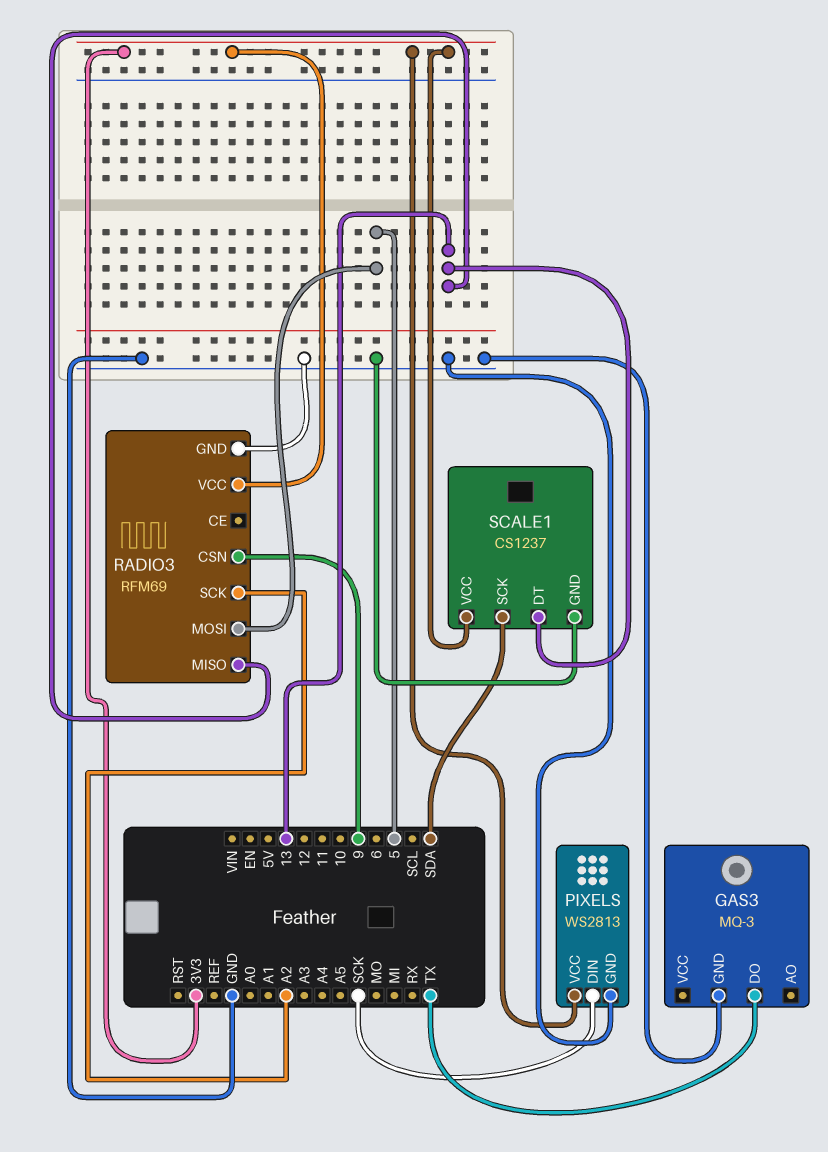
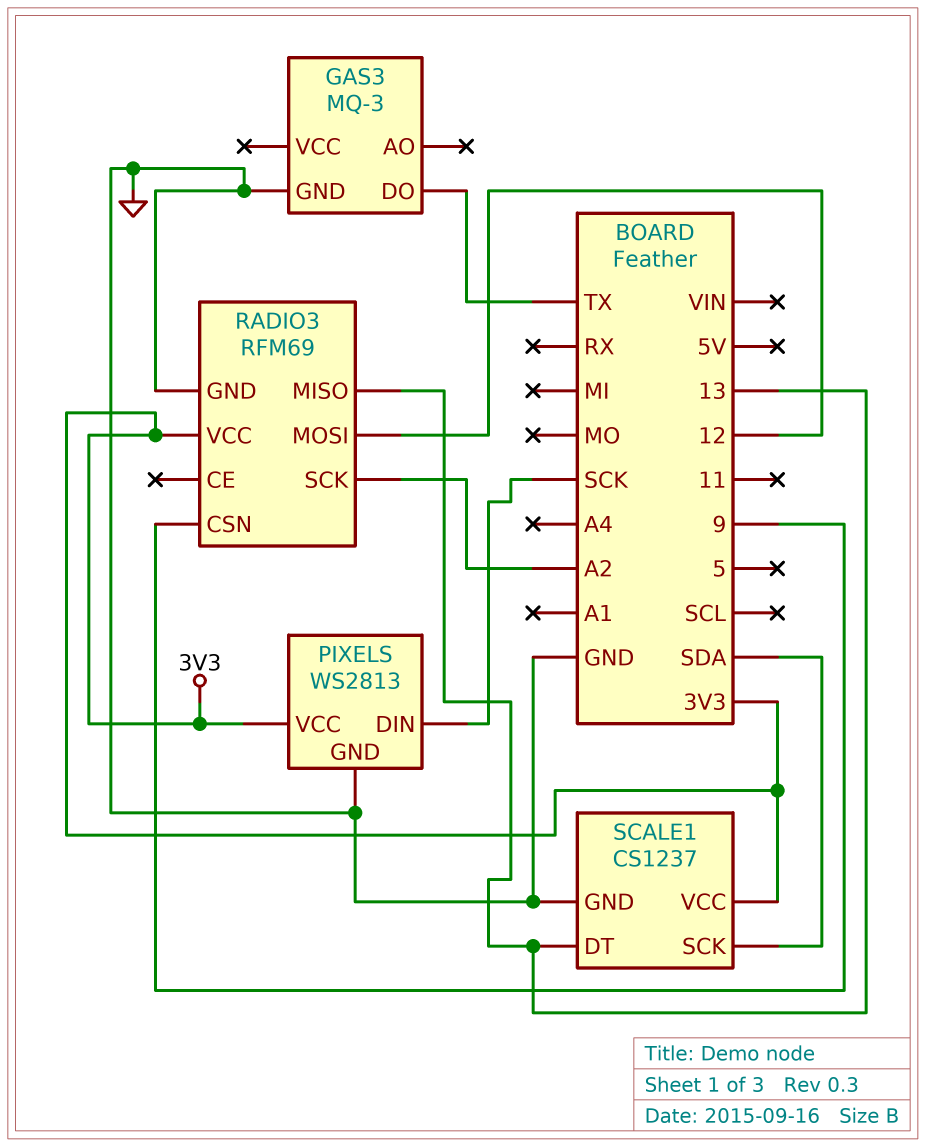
RADIO3 pin MOSI: 5 -> 12

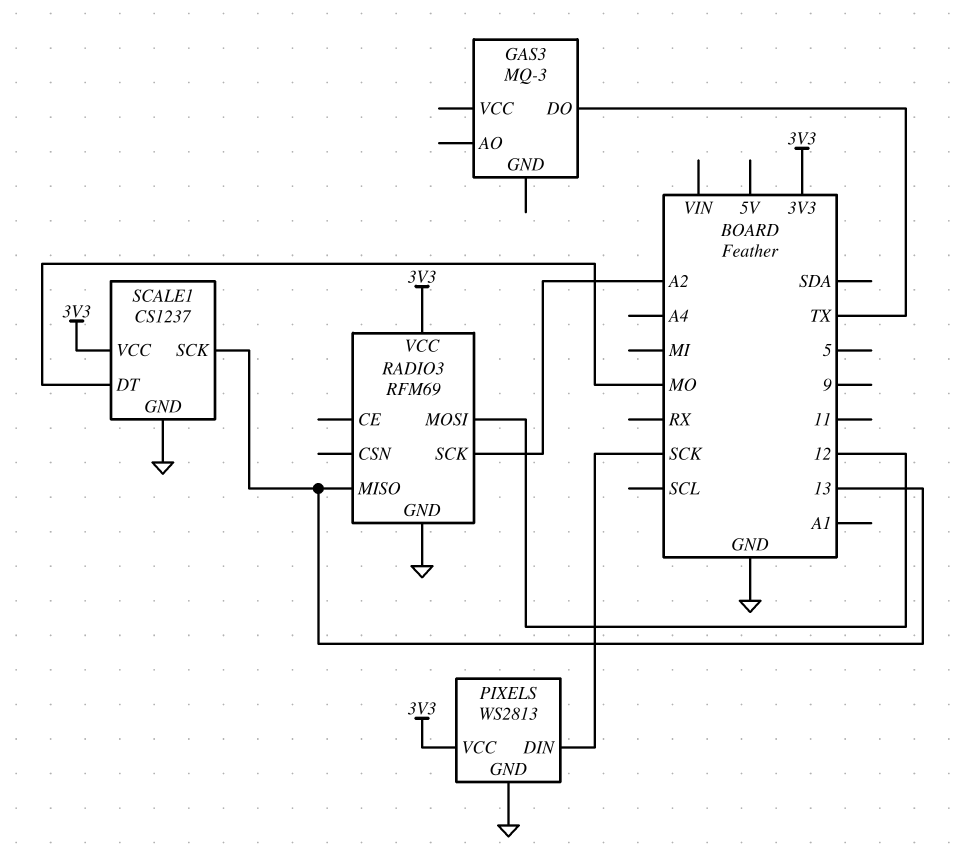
GAS3 pin GND: GND -> none
RADIO3 pin CSN: 9 -> none
SCALE1 pin DT: 13 -> MO
SCALE1 pin SCK: SDA -> 13

